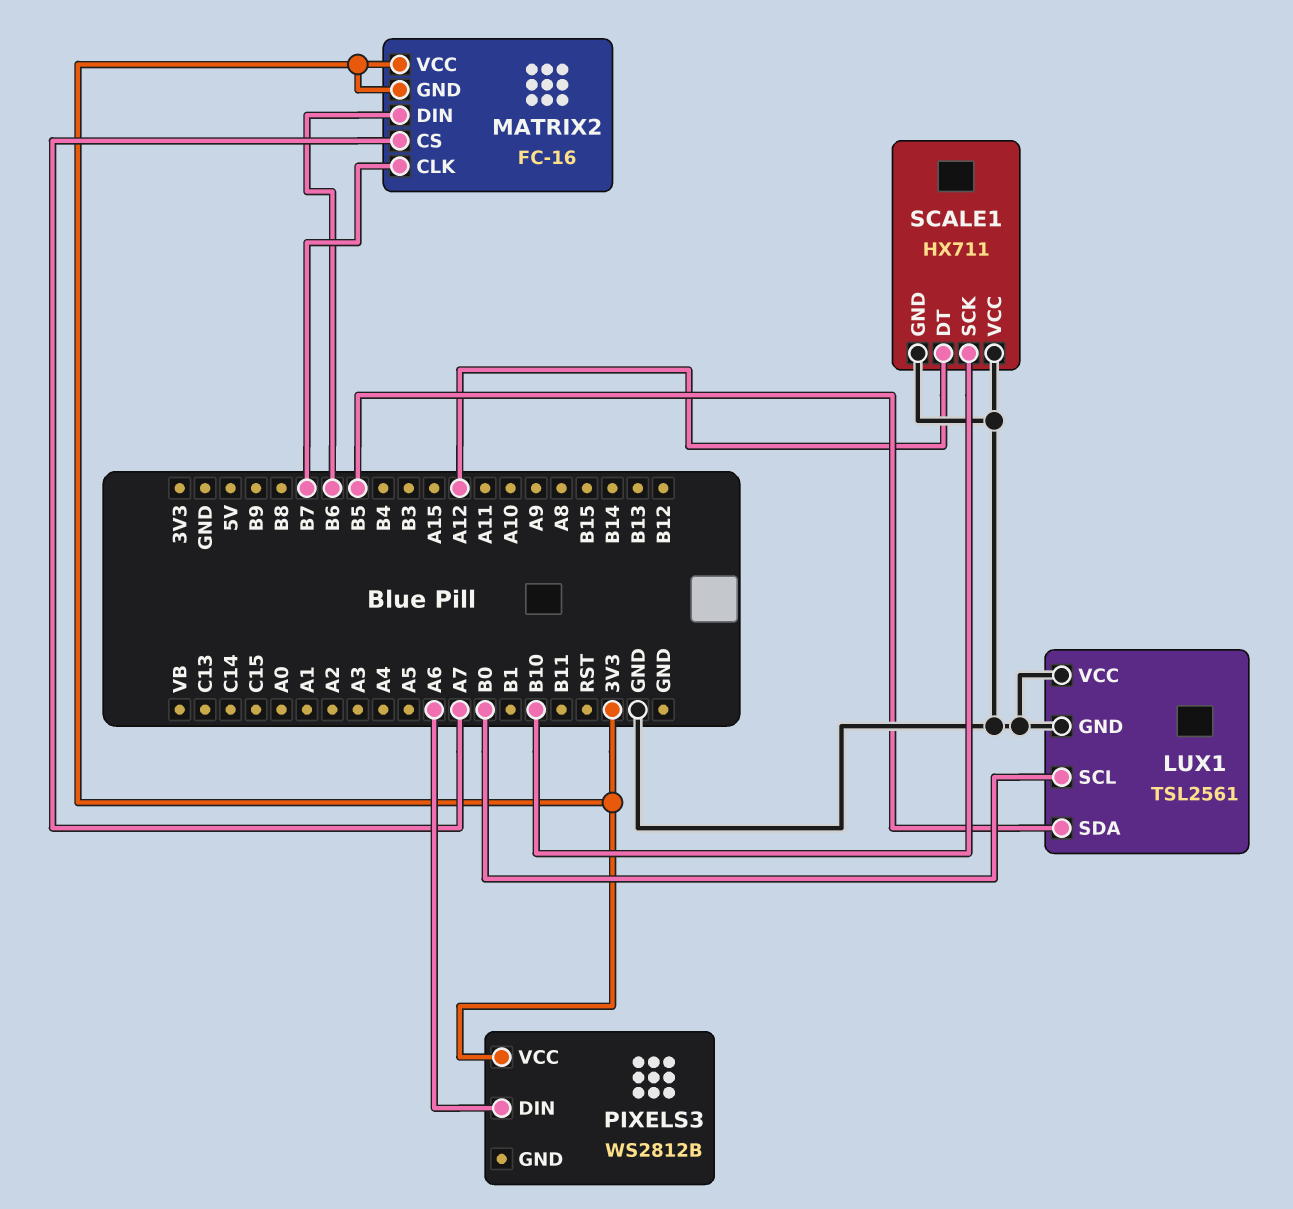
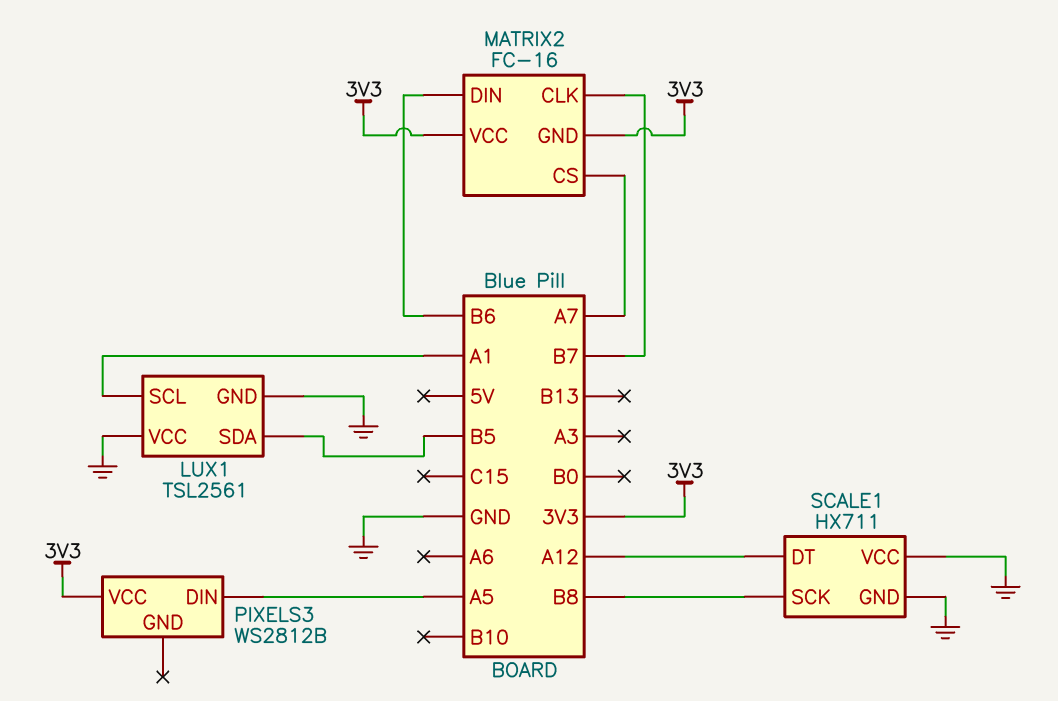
LUX1 pin SCL: B0 -> A1
PIXELS3 pin DIN: A6 -> A5
SCALE1 pin SCK: B10 -> B8

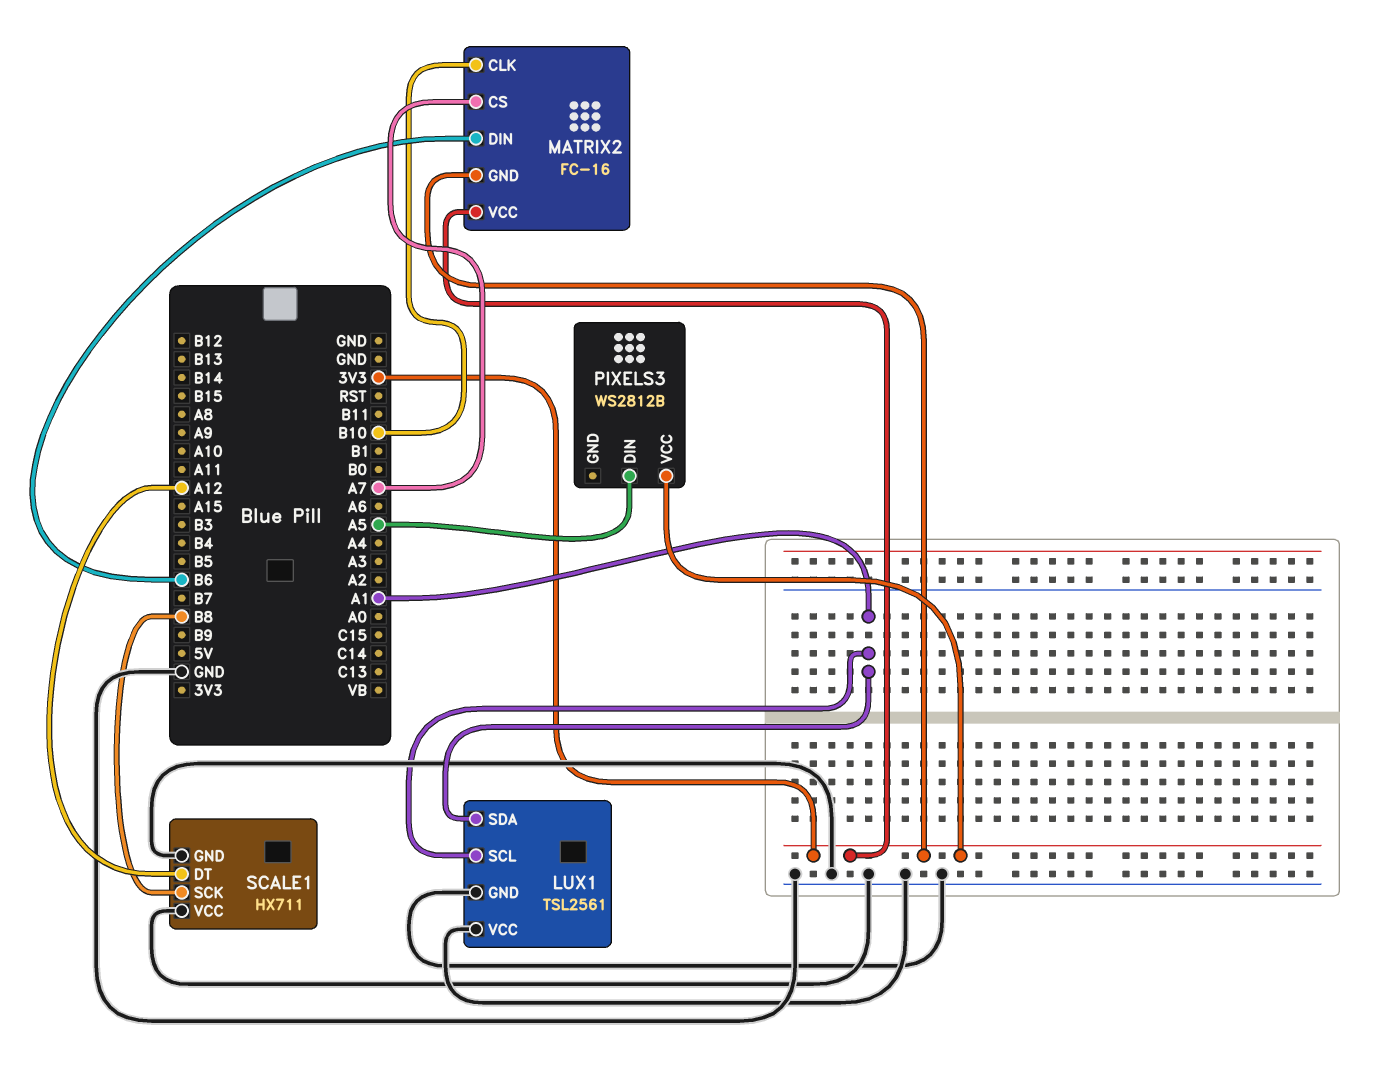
LUX1 pin SDA: B5 -> A1
MATRIX2 pin CLK: B7 -> B10

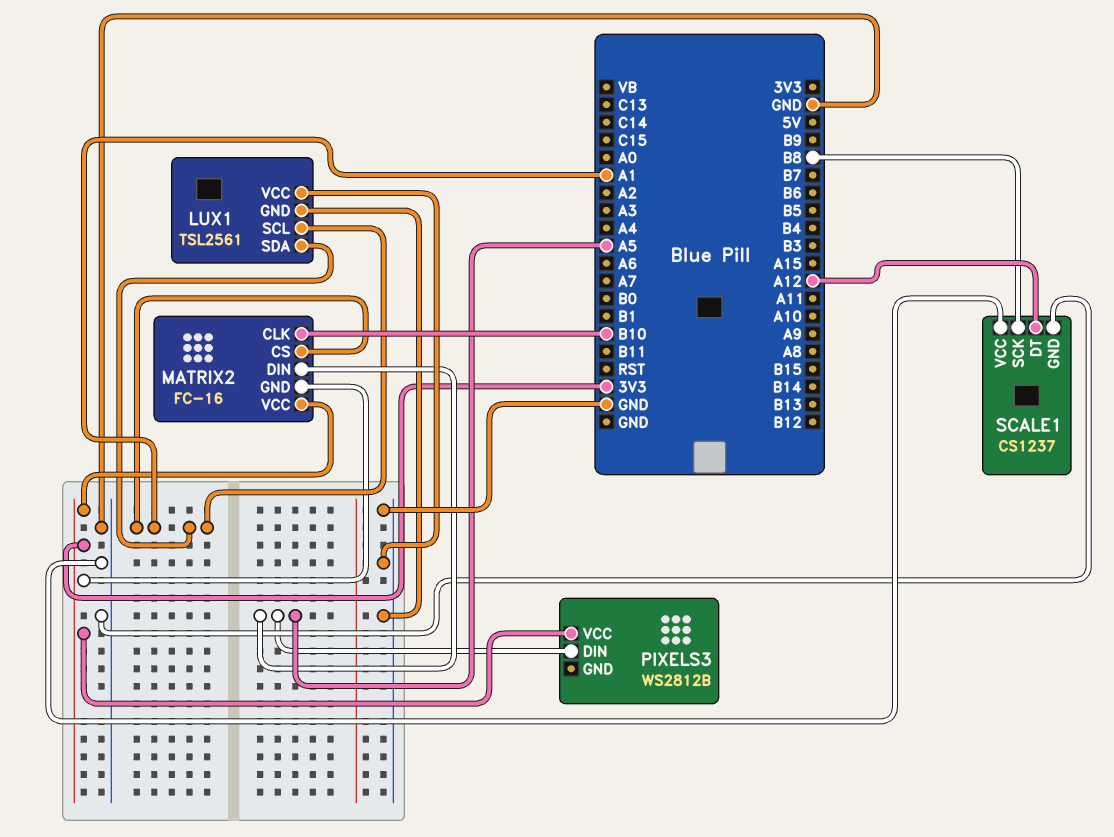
MATRIX2 pin CS: A7 -> A1
MATRIX2 pin DIN: B6 -> A5
SCALE1: HX711 -> CS1237

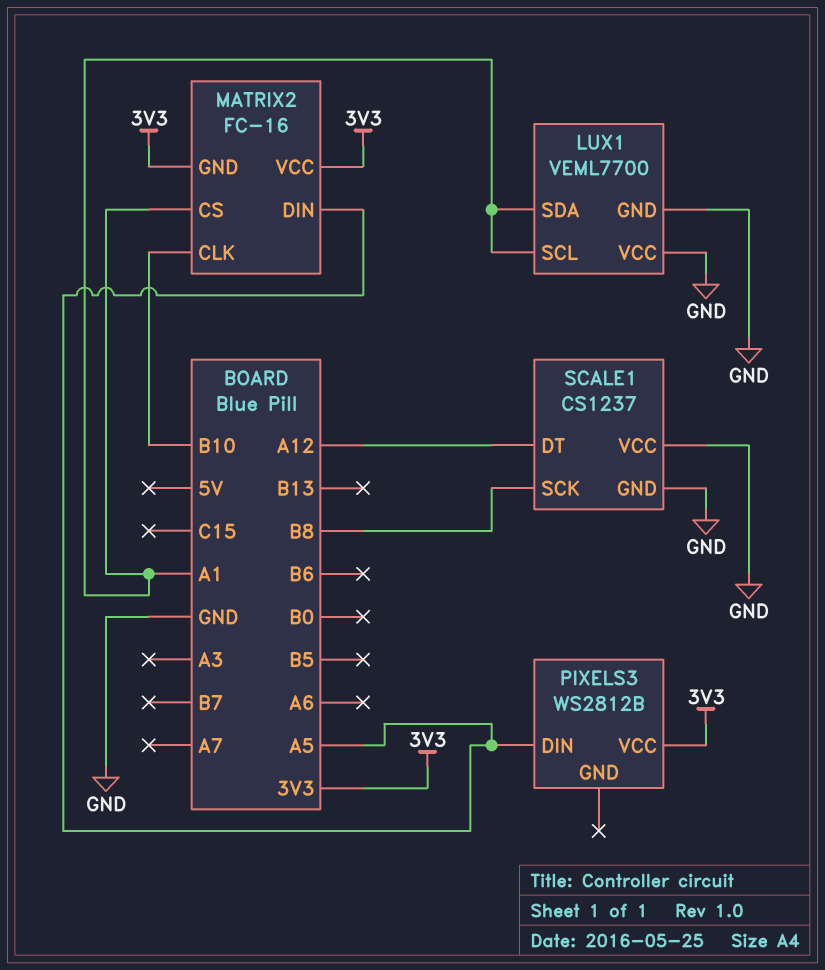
LUX1: TSL2561 -> VEML7700

